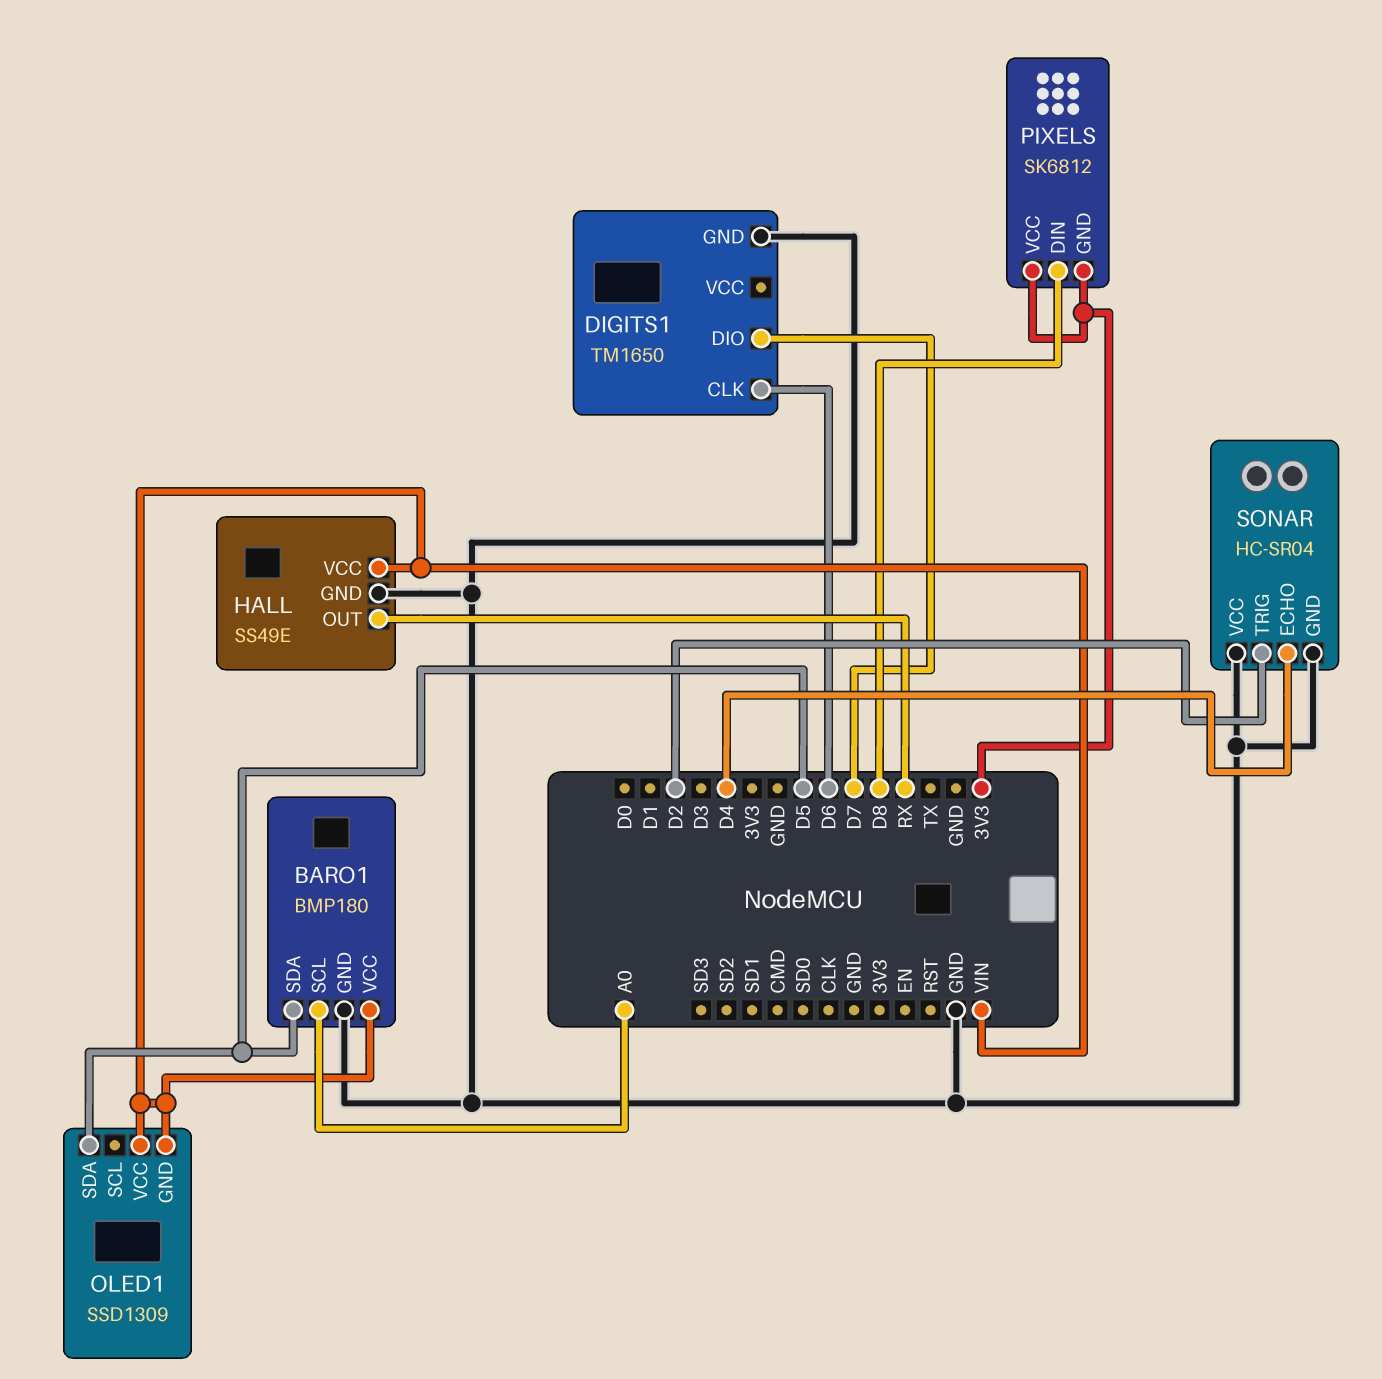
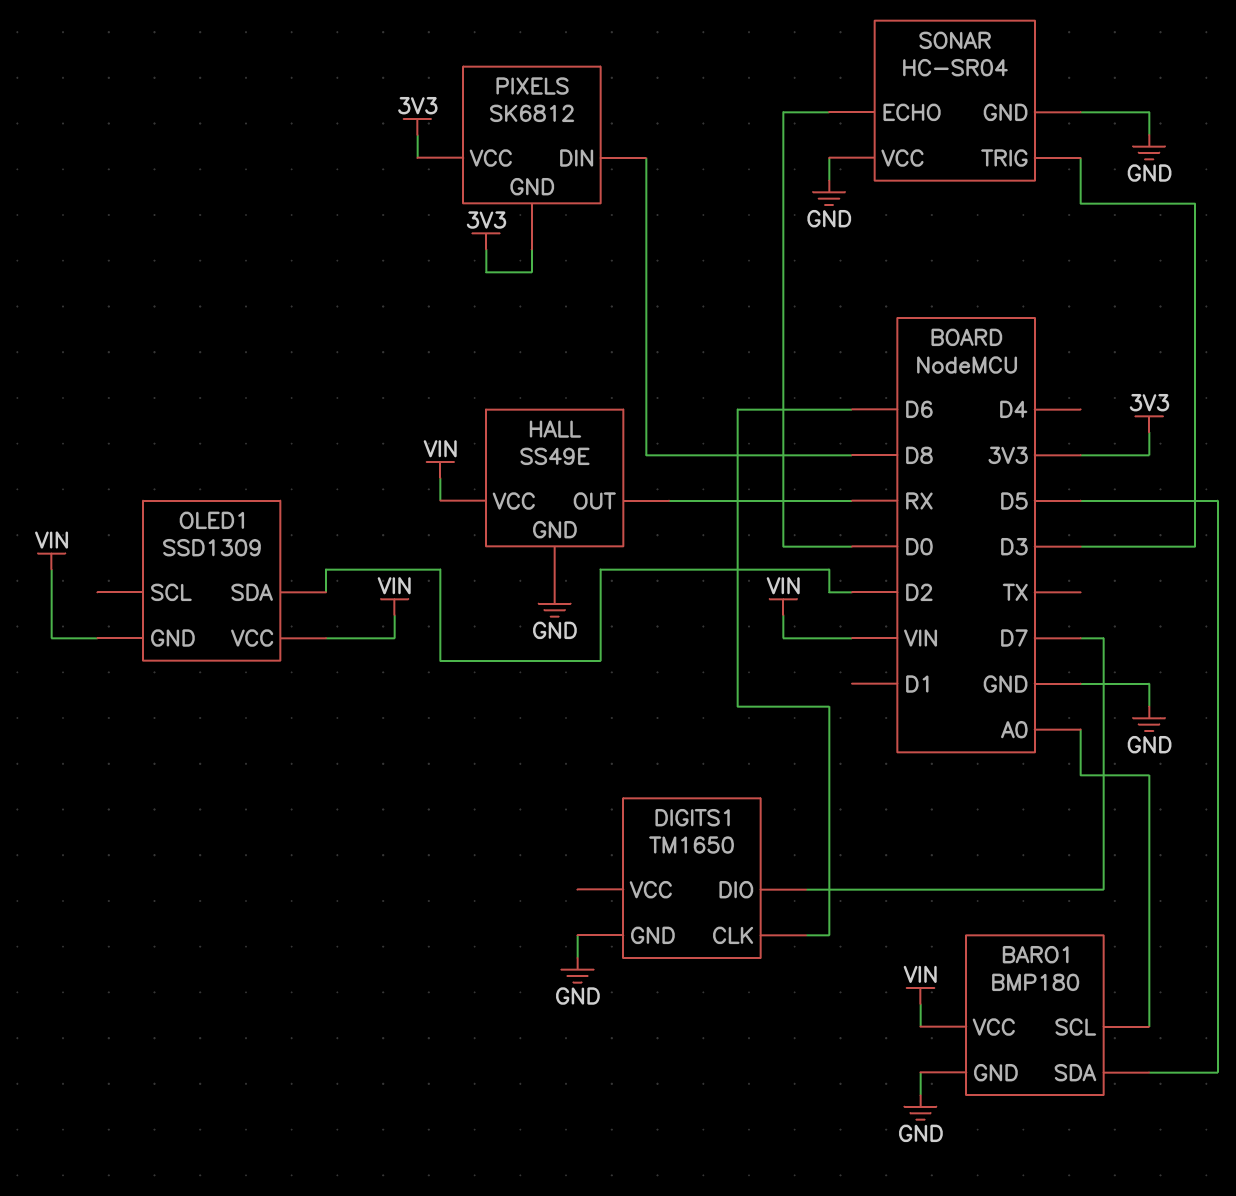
OLED1 pin SDA: D5 -> D2
SONAR pin ECHO: D4 -> D0
SONAR pin TRIG: D2 -> D3

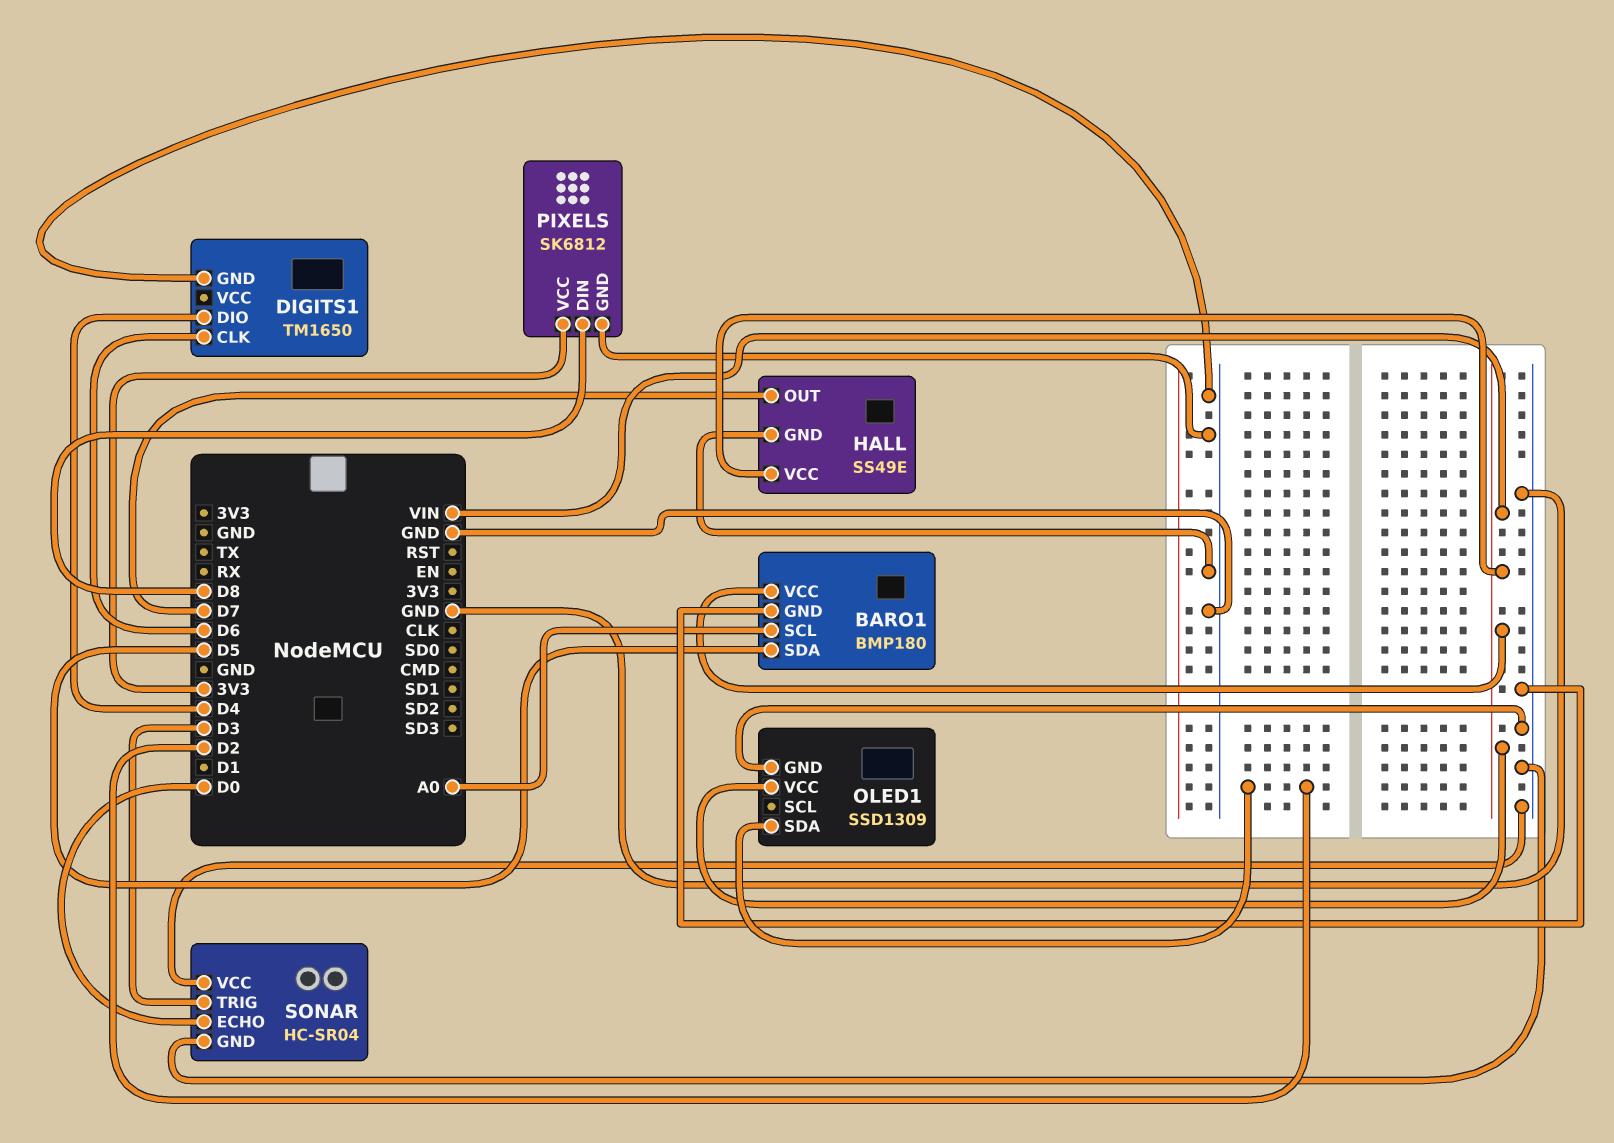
DIGITS1 pin DIO: D7 -> D4
HALL pin OUT: RX -> D7
OLED1 pin GND: VIN -> GND
PIXELS pin GND: 3V3 -> GND

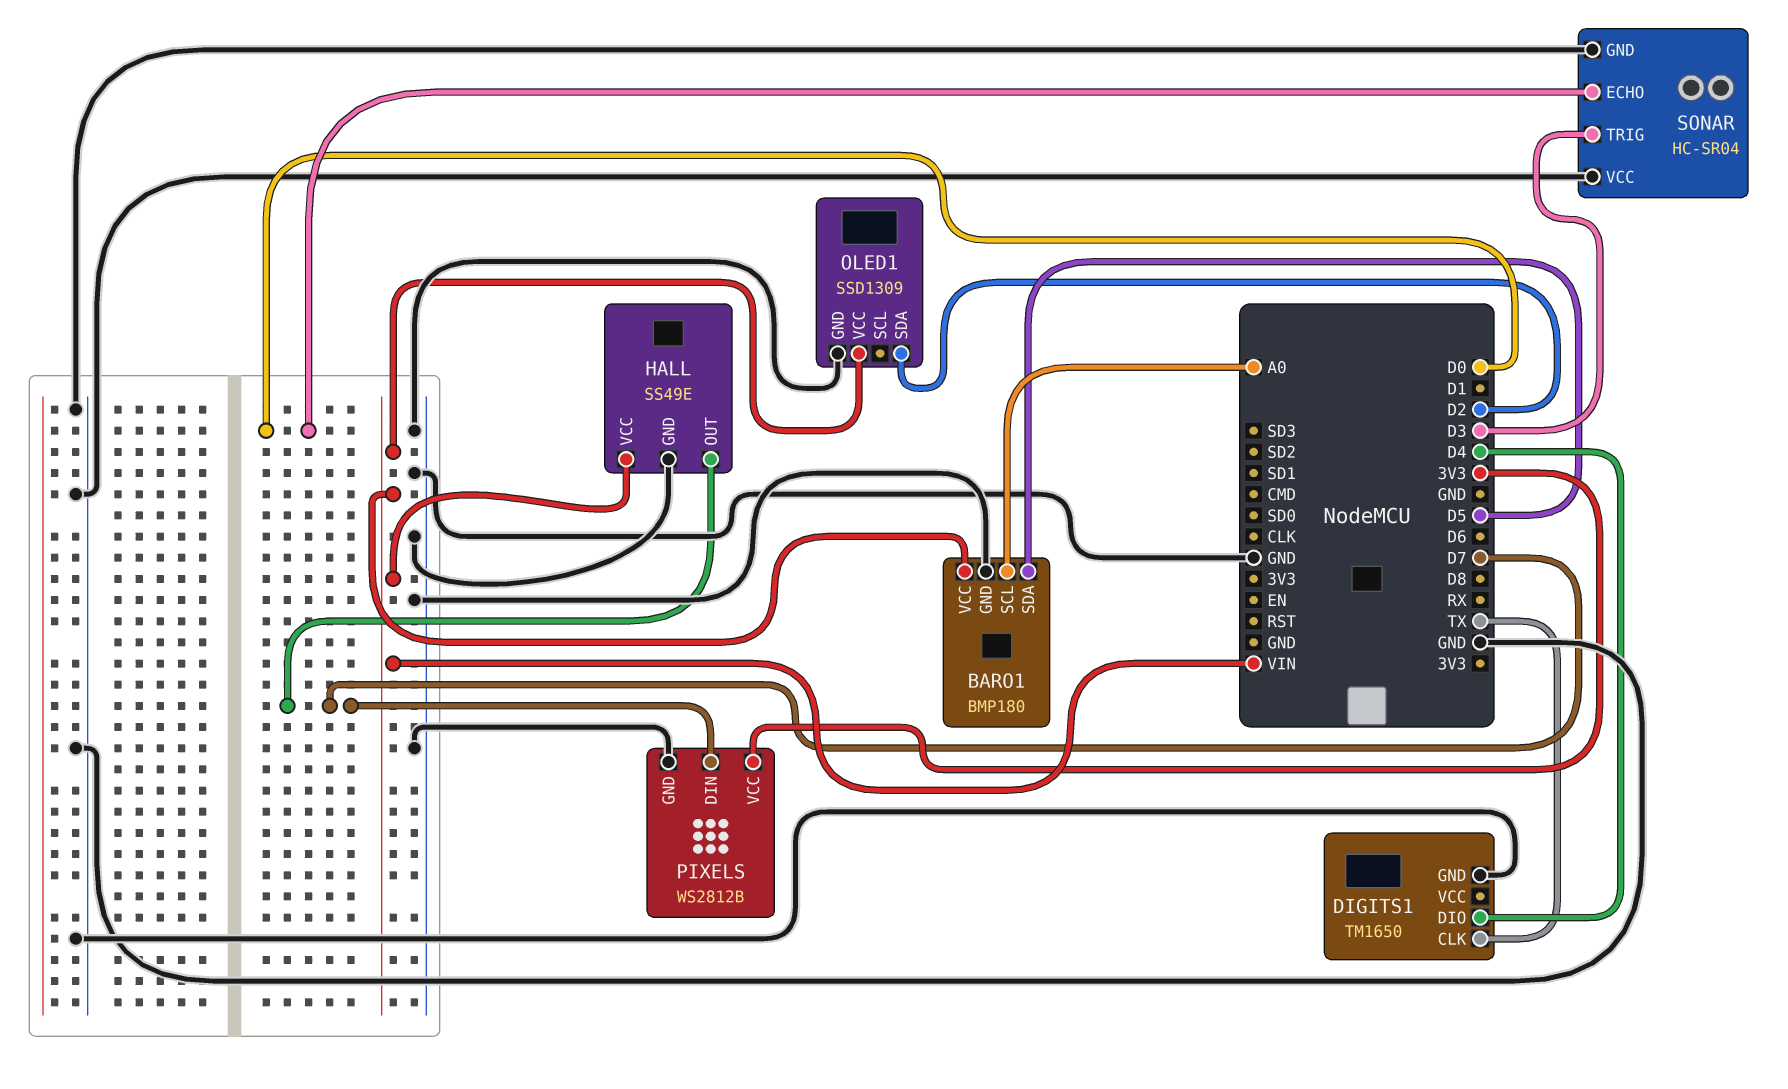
DIGITS1 pin CLK: D6 -> TX
PIXELS: SK6812 -> WS2812B
PIXELS pin DIN: D8 -> D7

